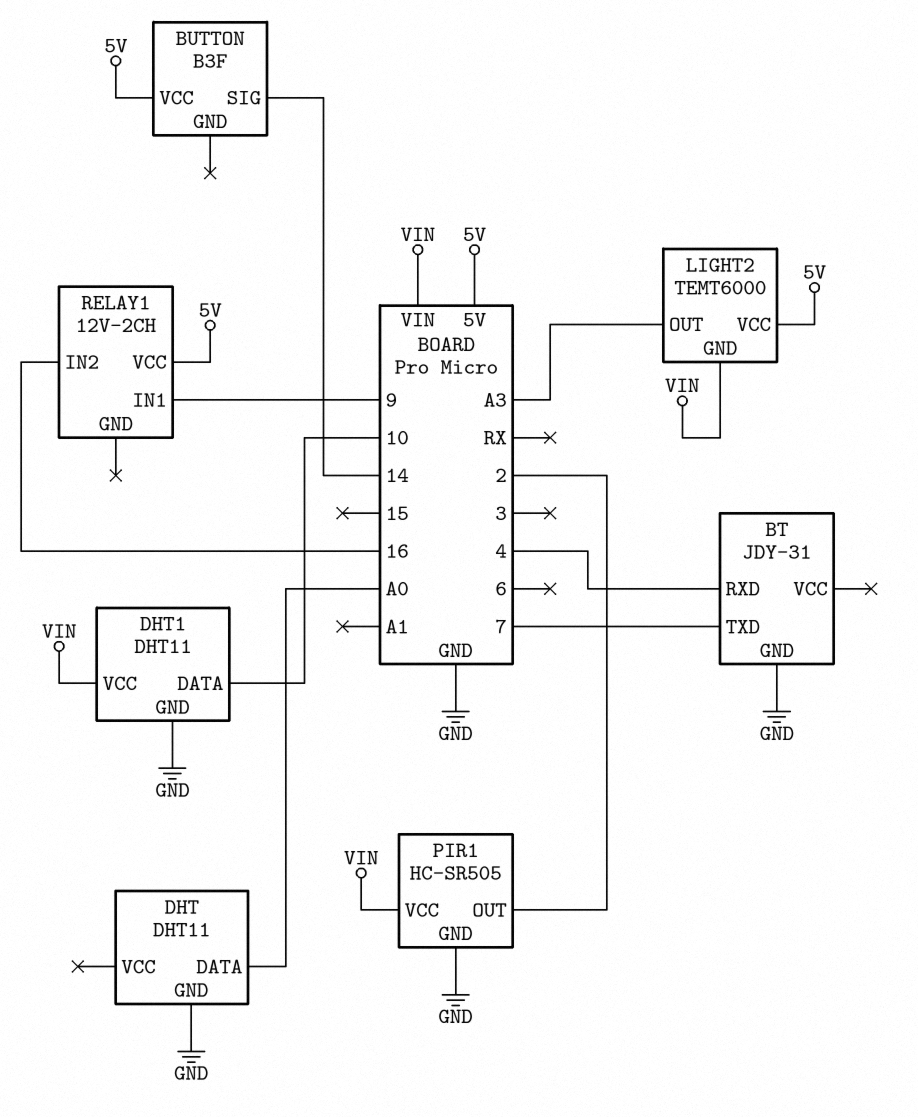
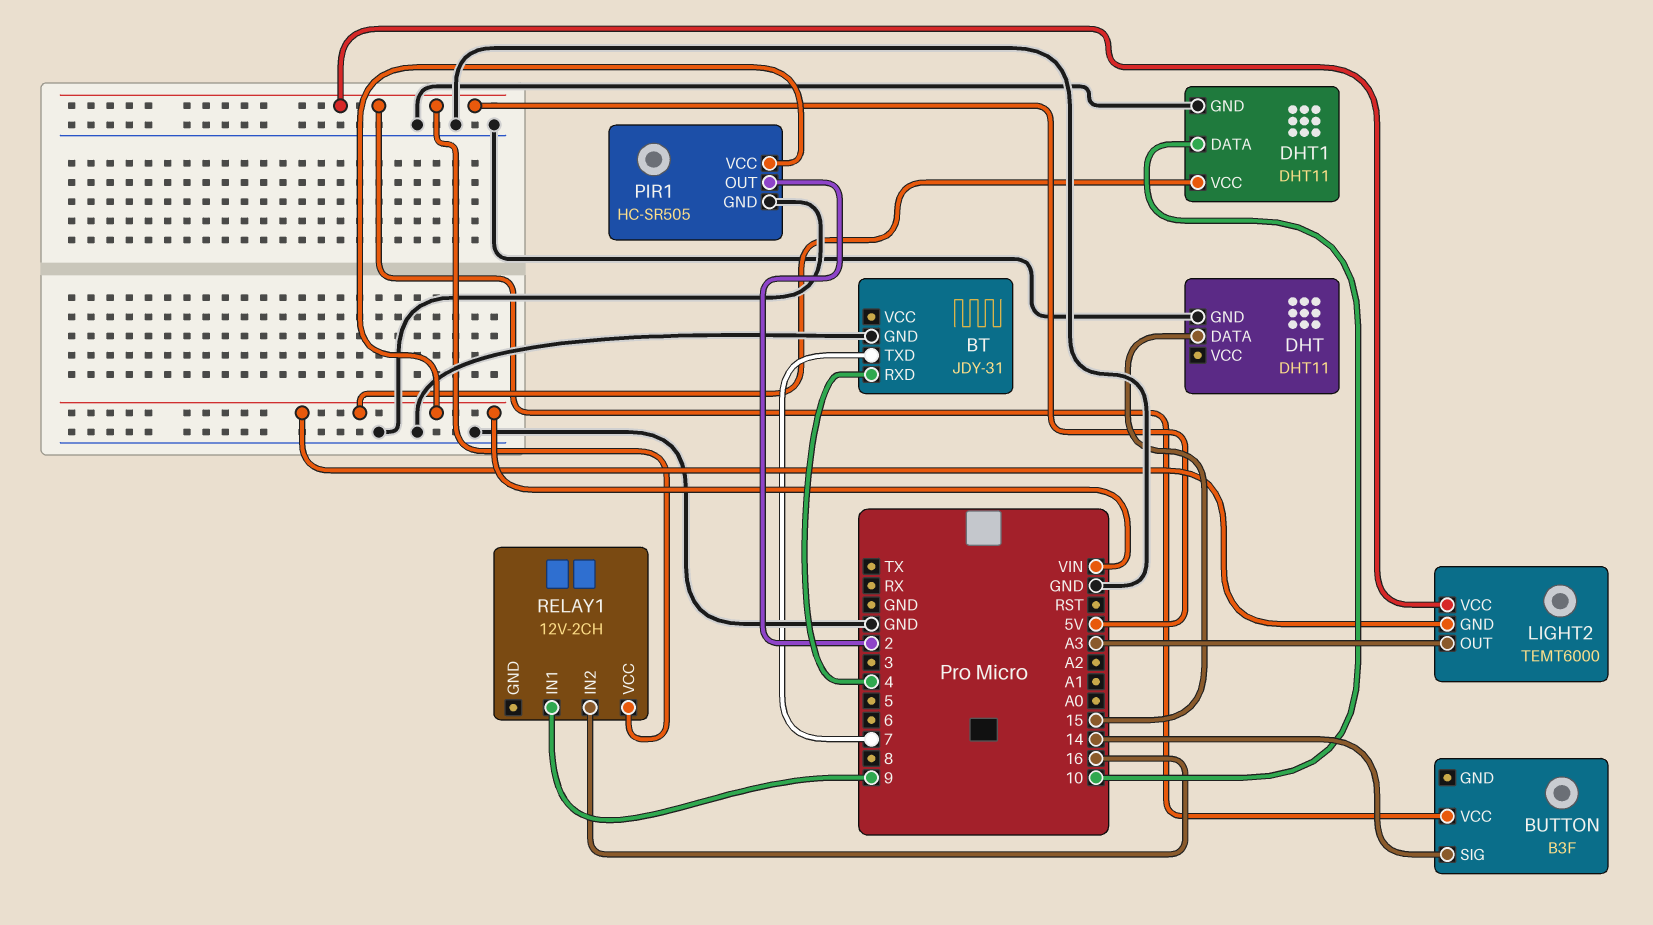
DHT pin DATA: A0 -> 15

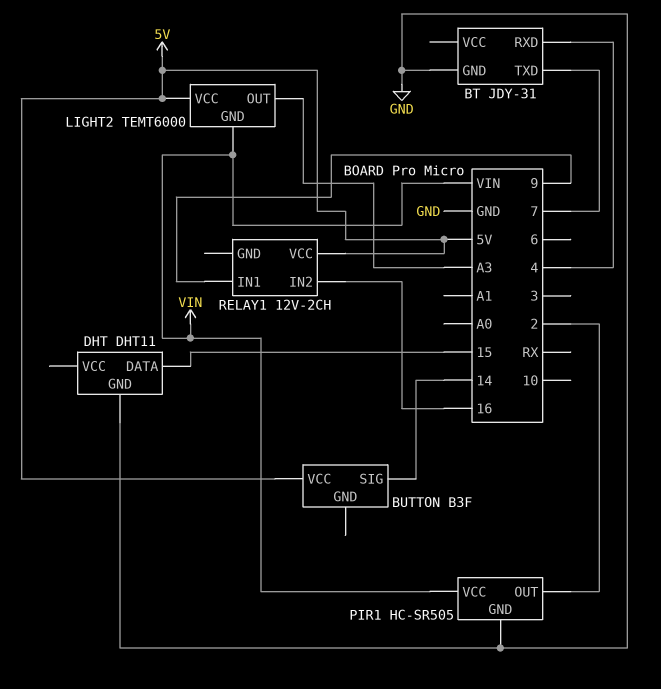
DHT1: DHT11 -> none
DHT1 pin DATA: 10 -> none
DHT1 pin GND: GND -> none
DHT1 pin VCC: VIN -> none

